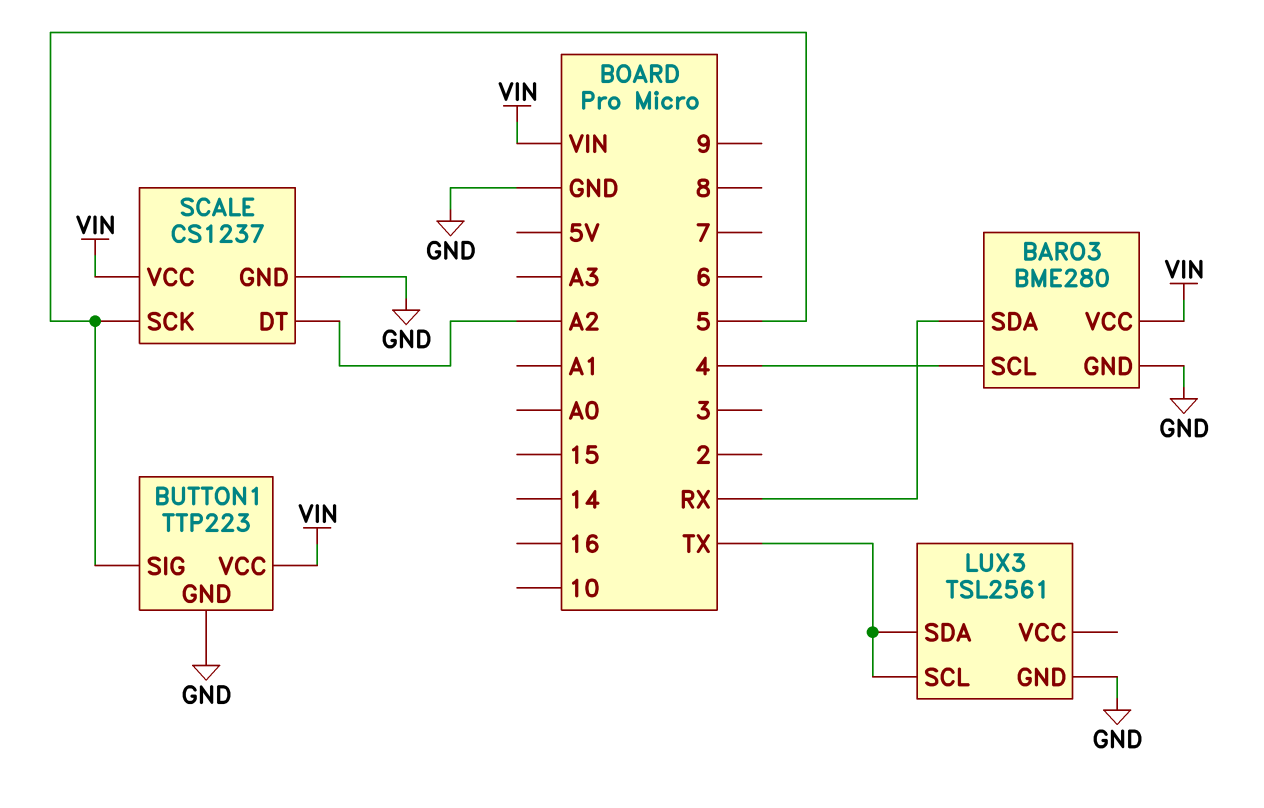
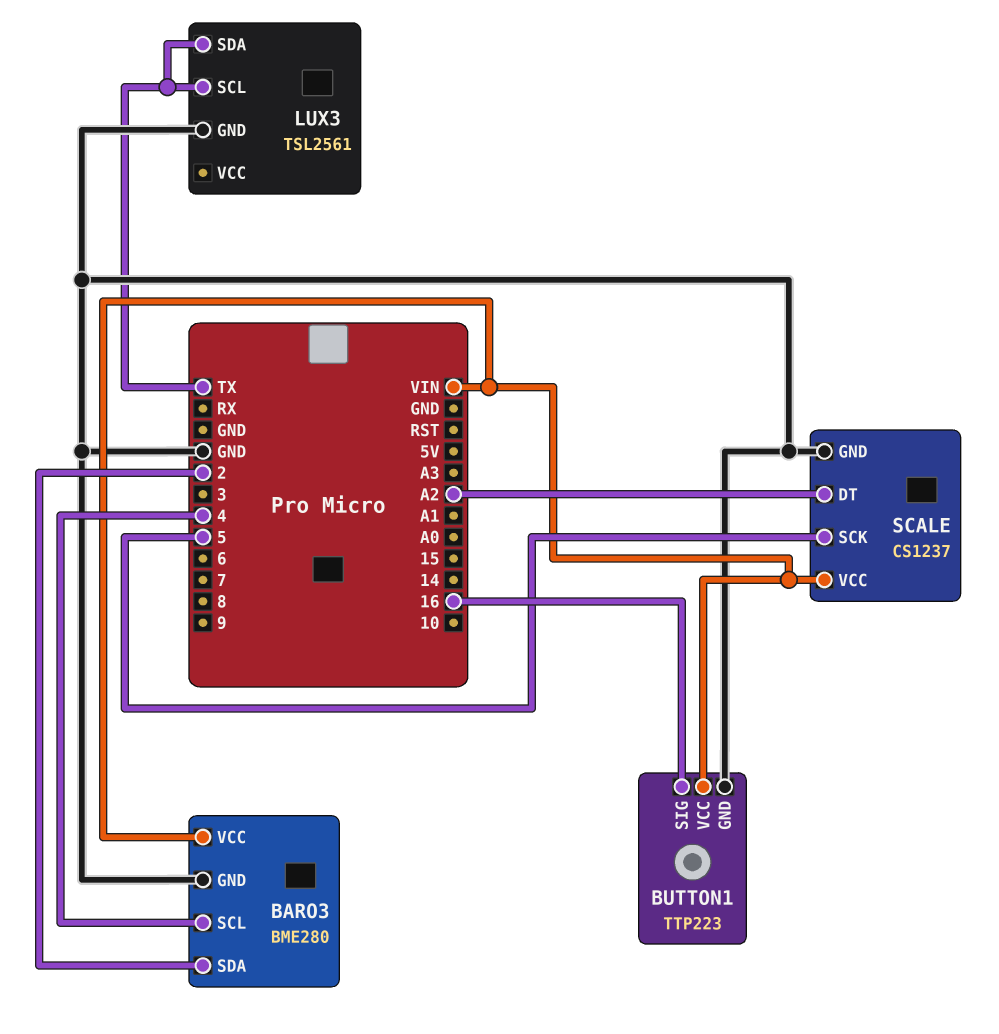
BARO3 pin SDA: RX -> 2
BUTTON1 pin SIG: 5 -> 16

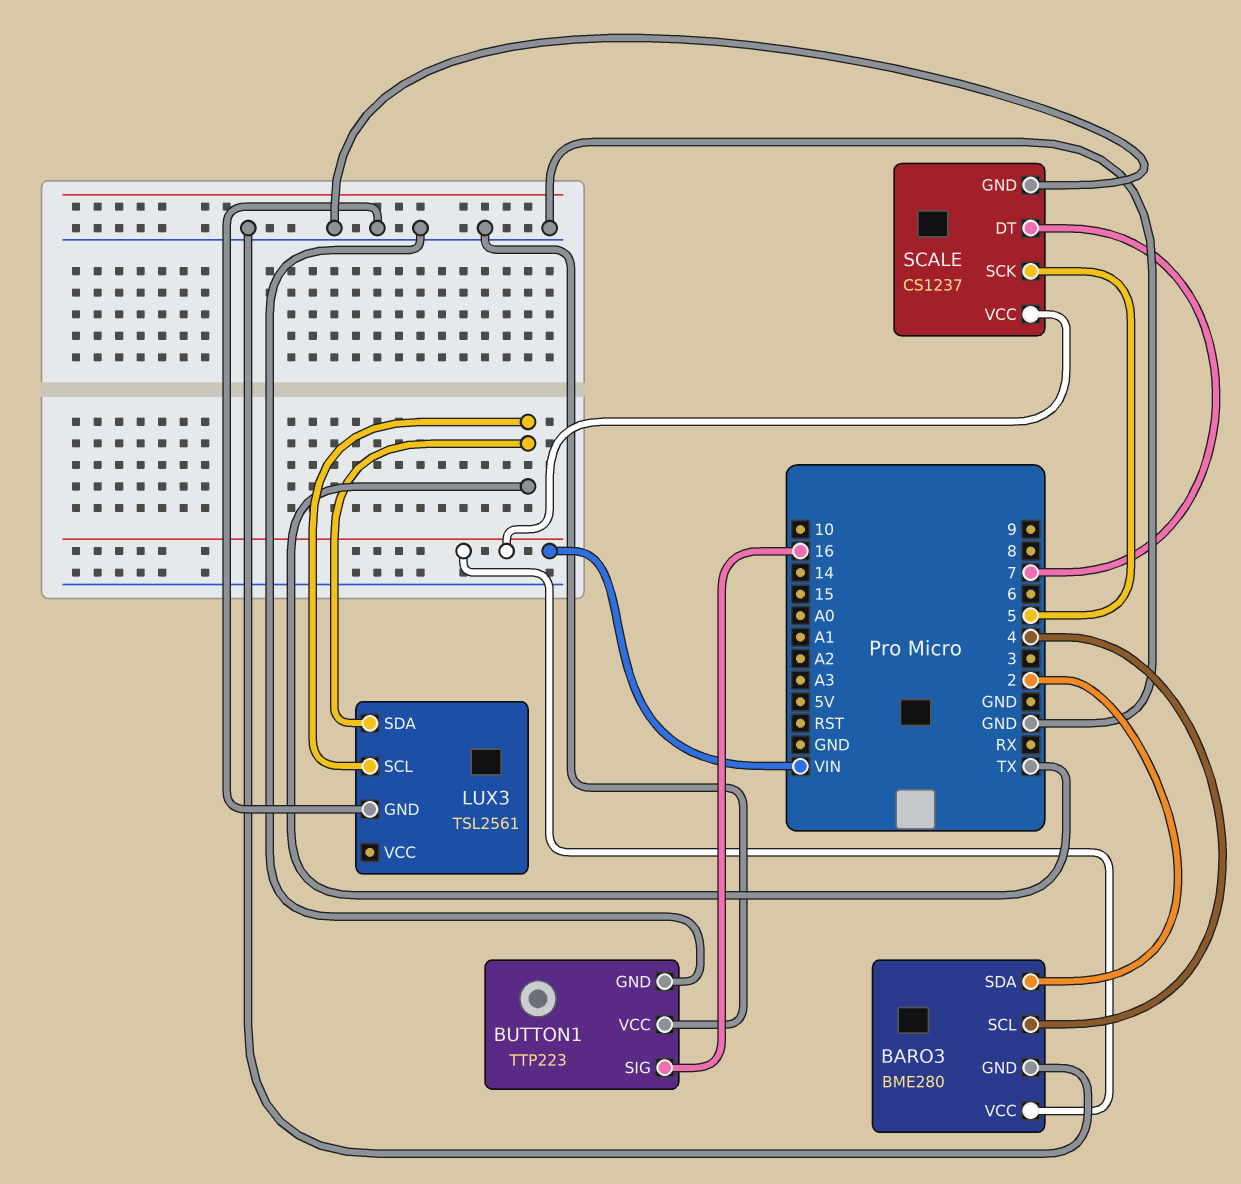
BUTTON1 pin VCC: VIN -> GND
SCALE pin DT: A2 -> 7

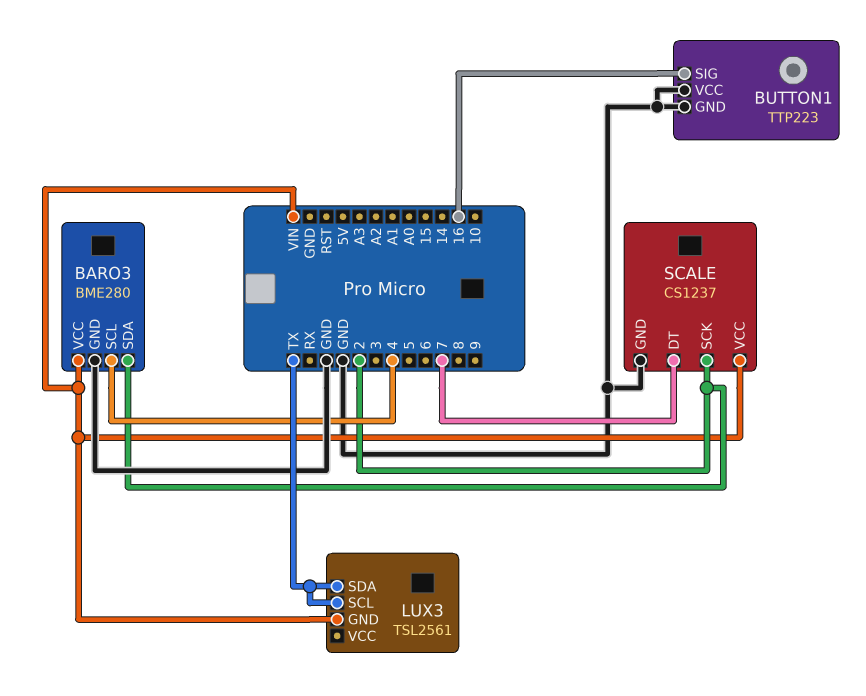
LUX3 pin GND: GND -> VIN
SCALE pin SCK: 5 -> 2

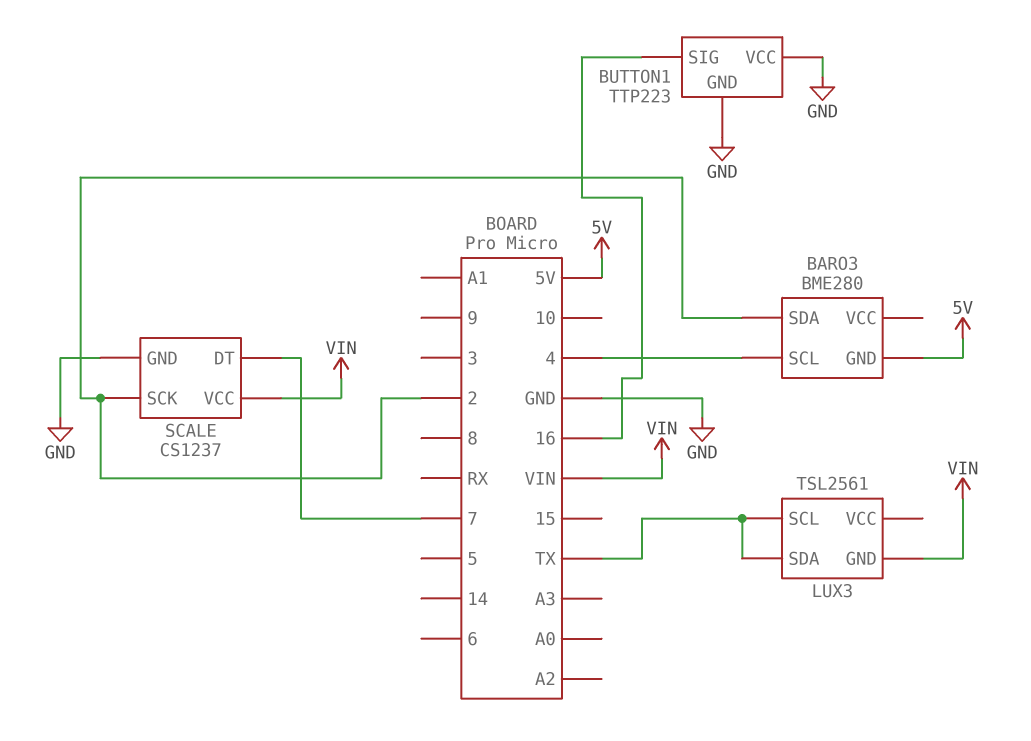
BARO3 pin GND: GND -> 5V
BARO3 pin VCC: VIN -> none

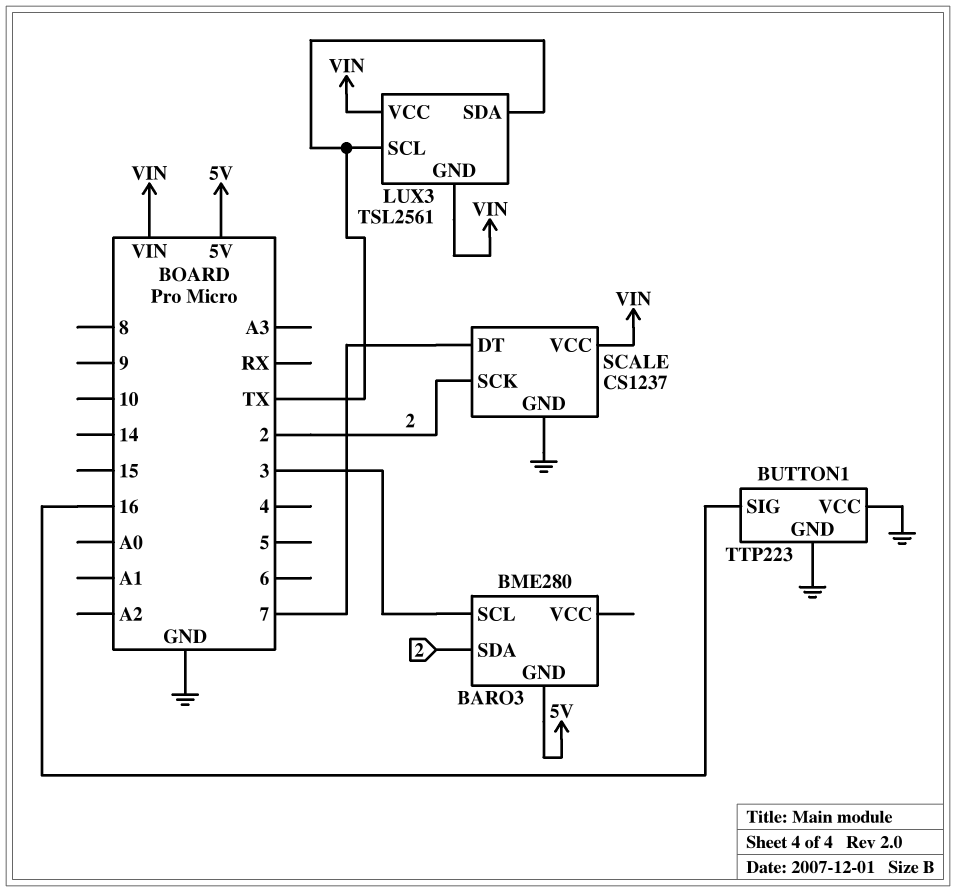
BARO3 pin SCL: 4 -> 3
LUX3 pin VCC: none -> VIN

